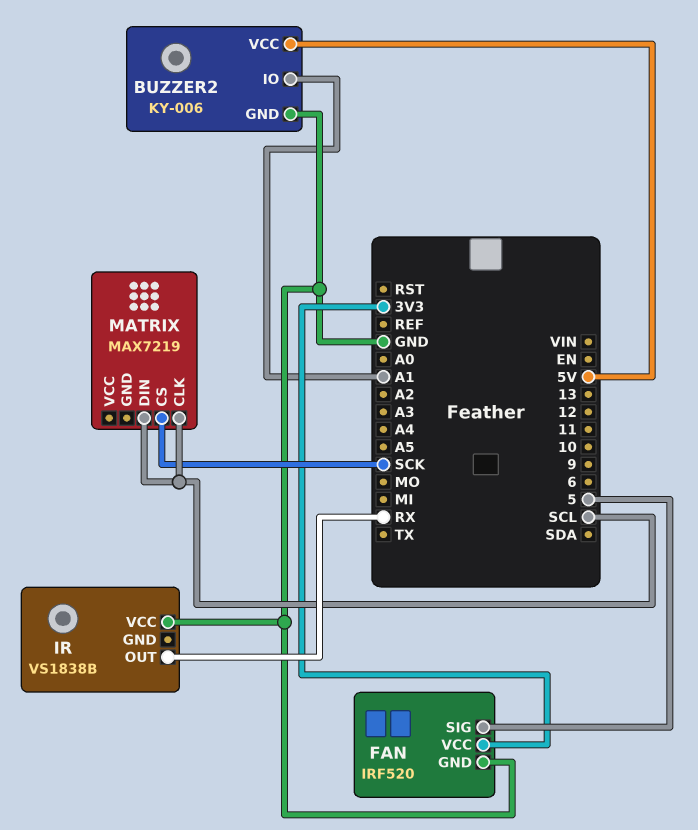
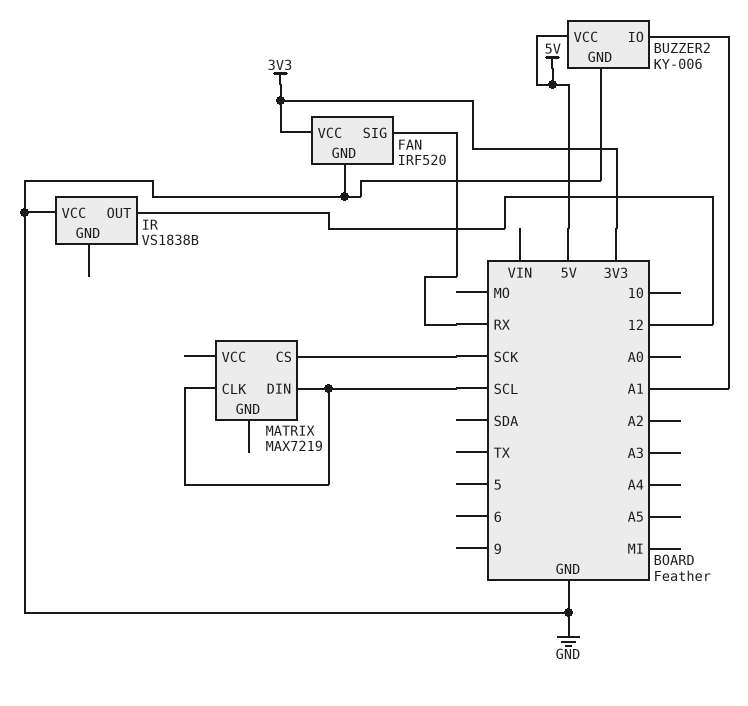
FAN pin SIG: 5 -> RX
IR pin OUT: RX -> 12

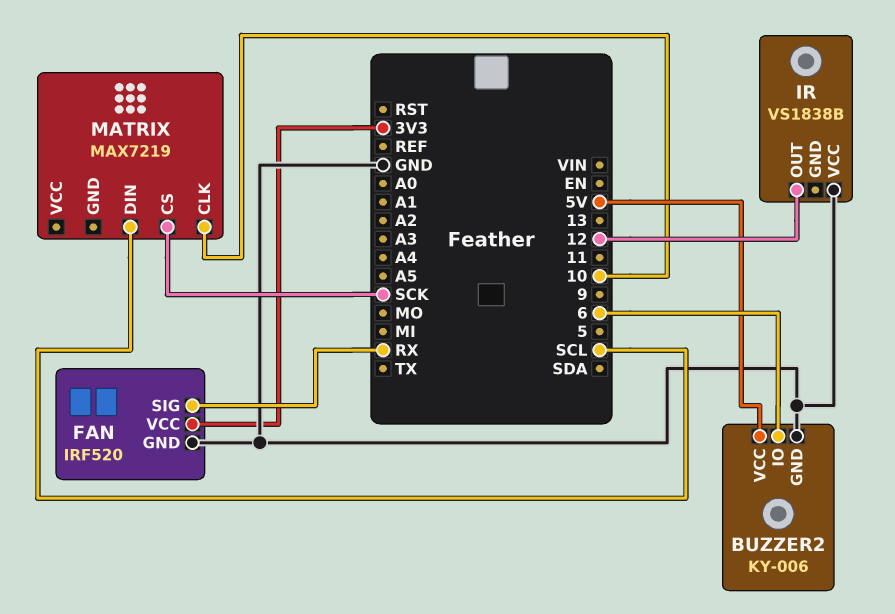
BUZZER2 pin IO: A1 -> 6
MATRIX pin CLK: SCL -> 10

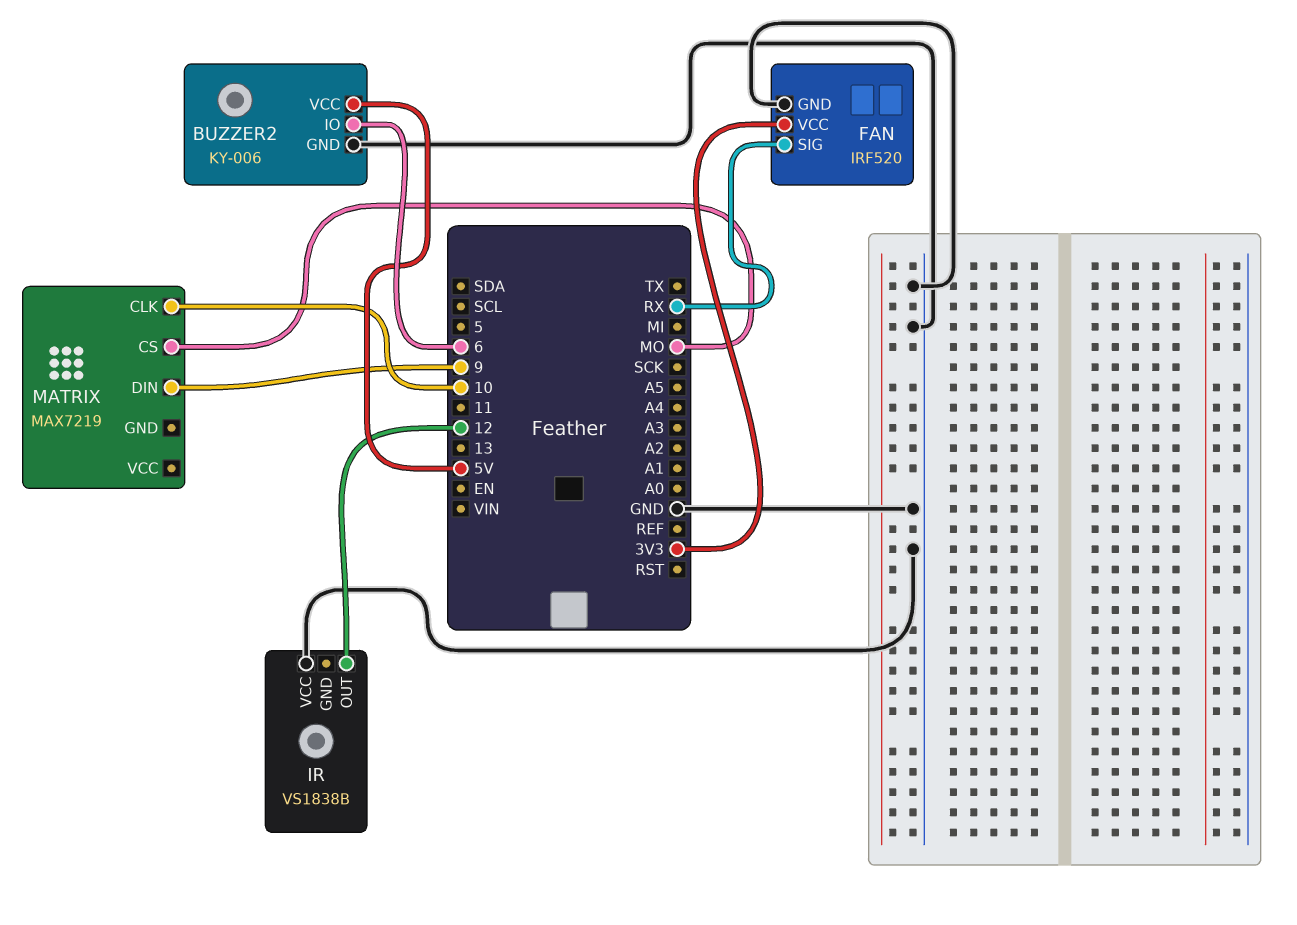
MATRIX pin CS: SCK -> MO
MATRIX pin DIN: SCL -> 9

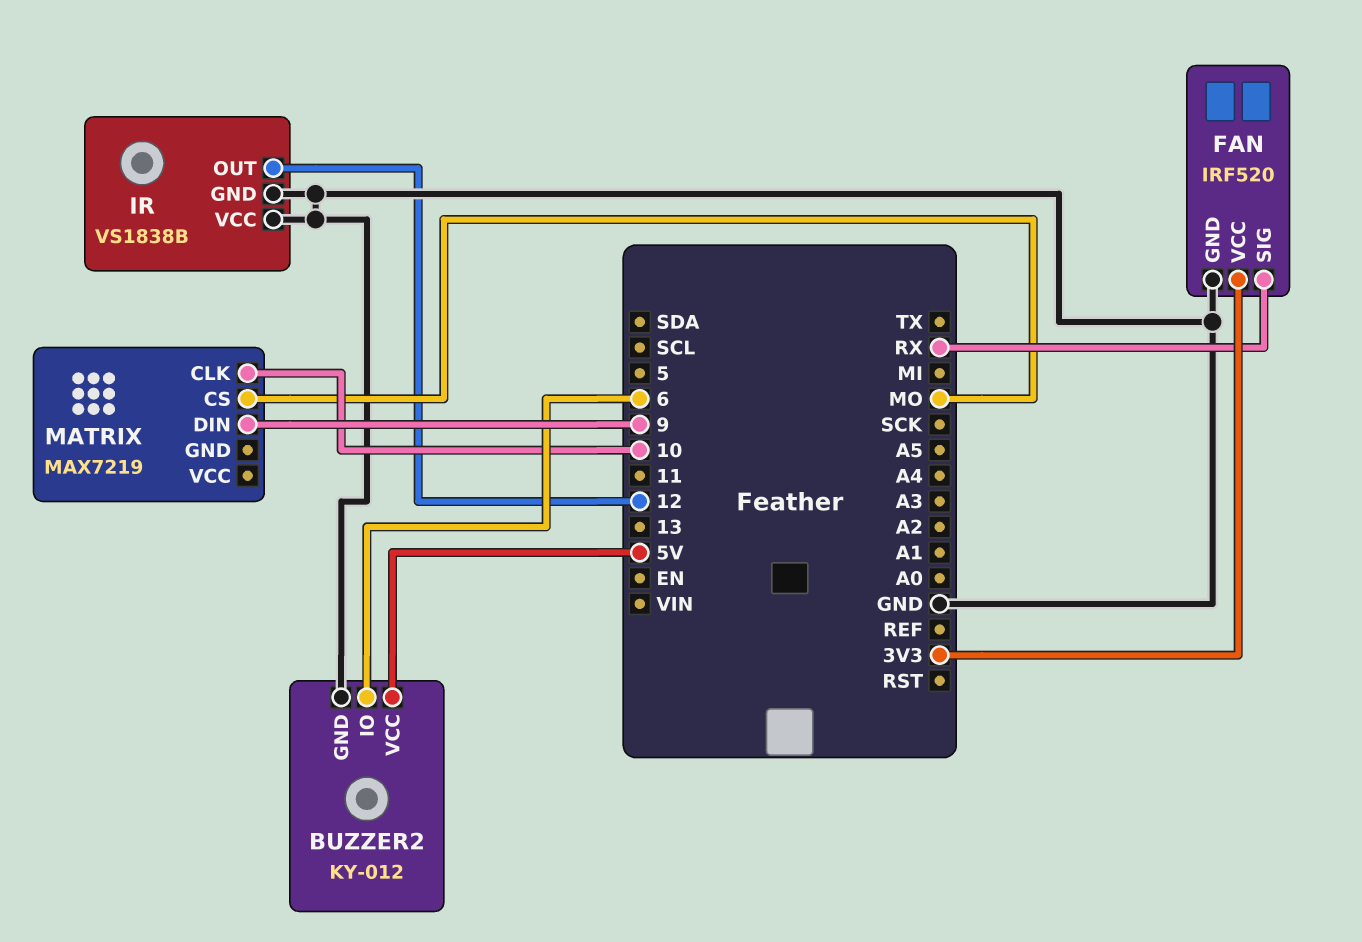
BUZZER2: KY-006 -> KY-012
IR pin GND: none -> GND

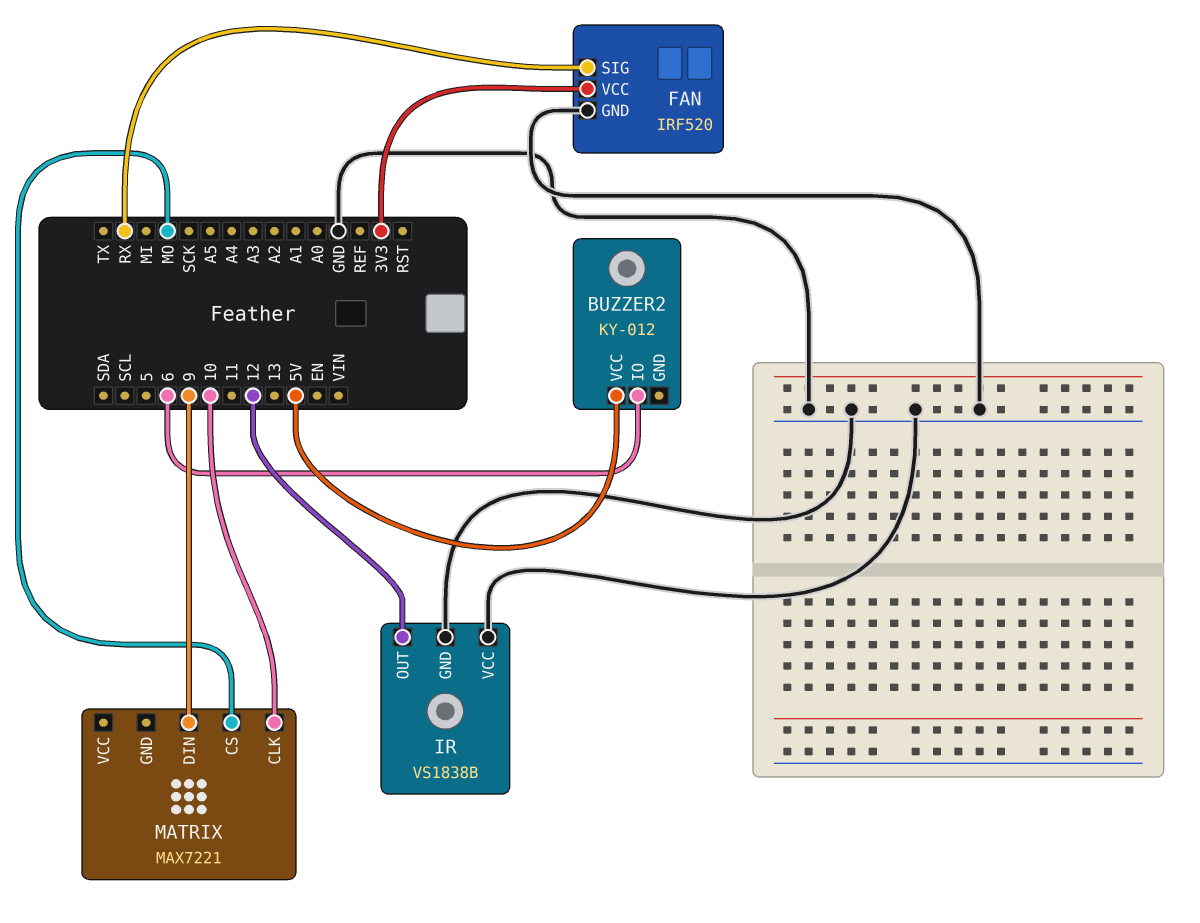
BUZZER2 pin GND: GND -> none
MATRIX: MAX7219 -> MAX7221

